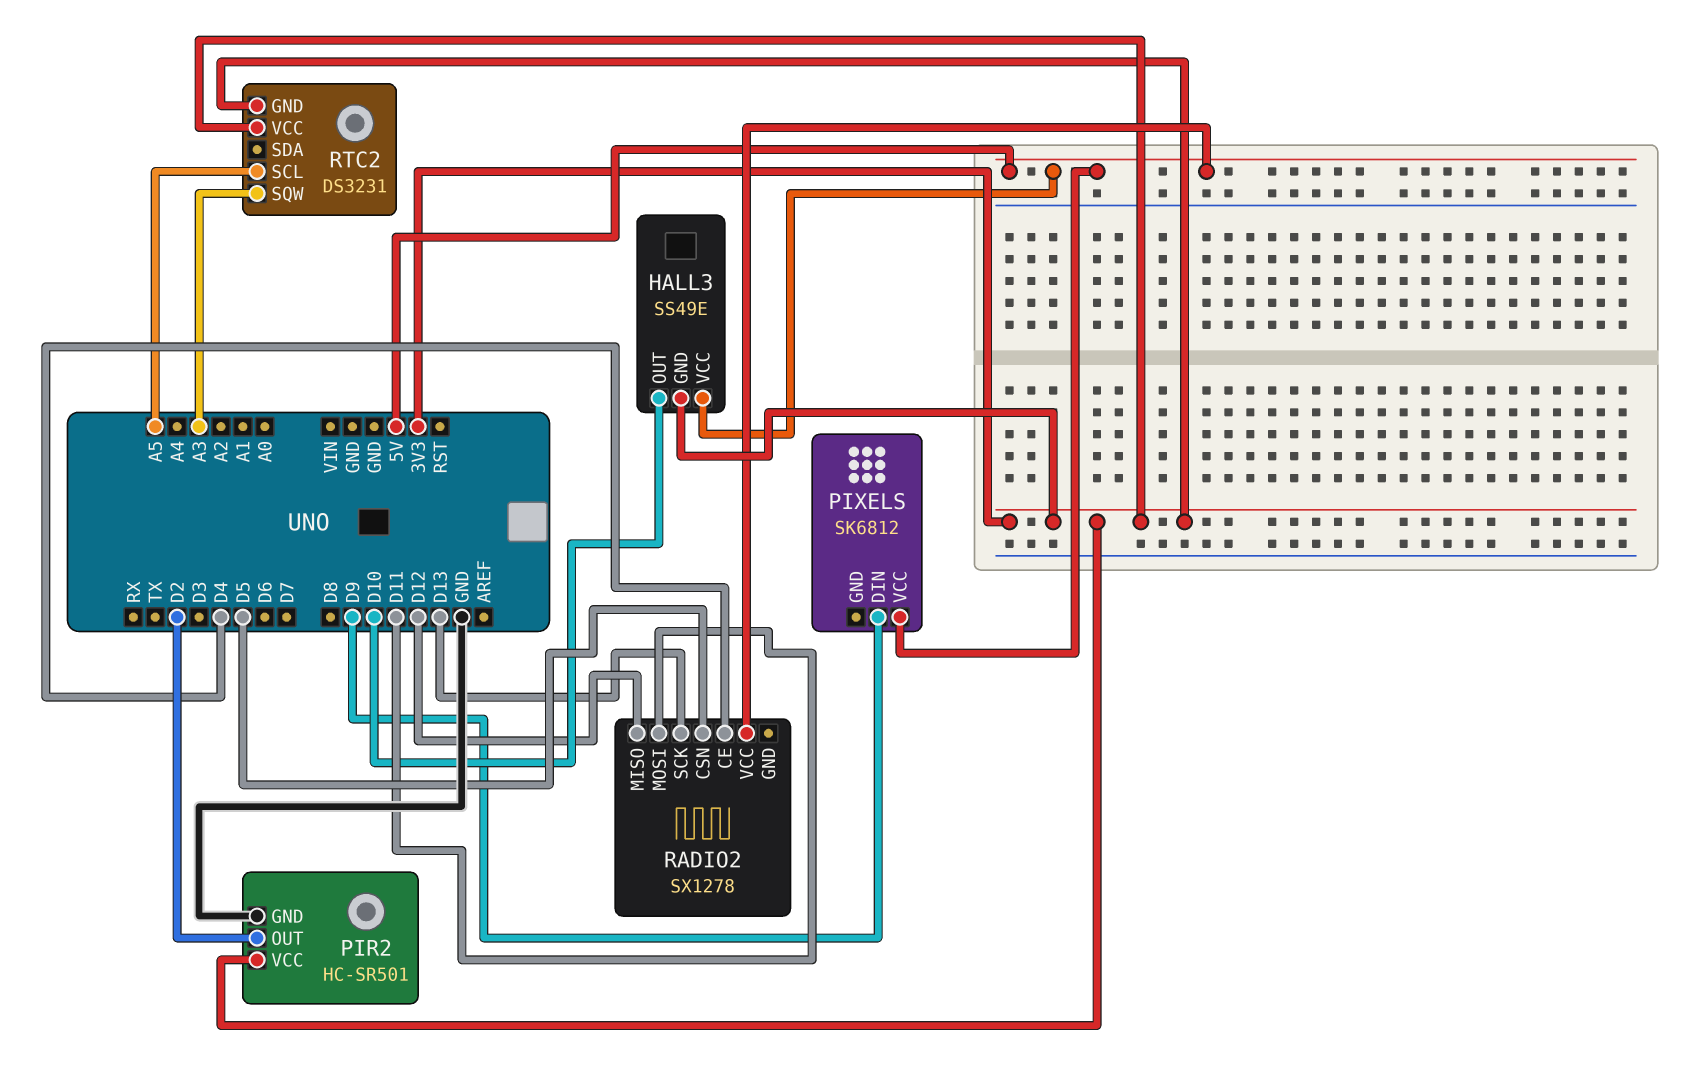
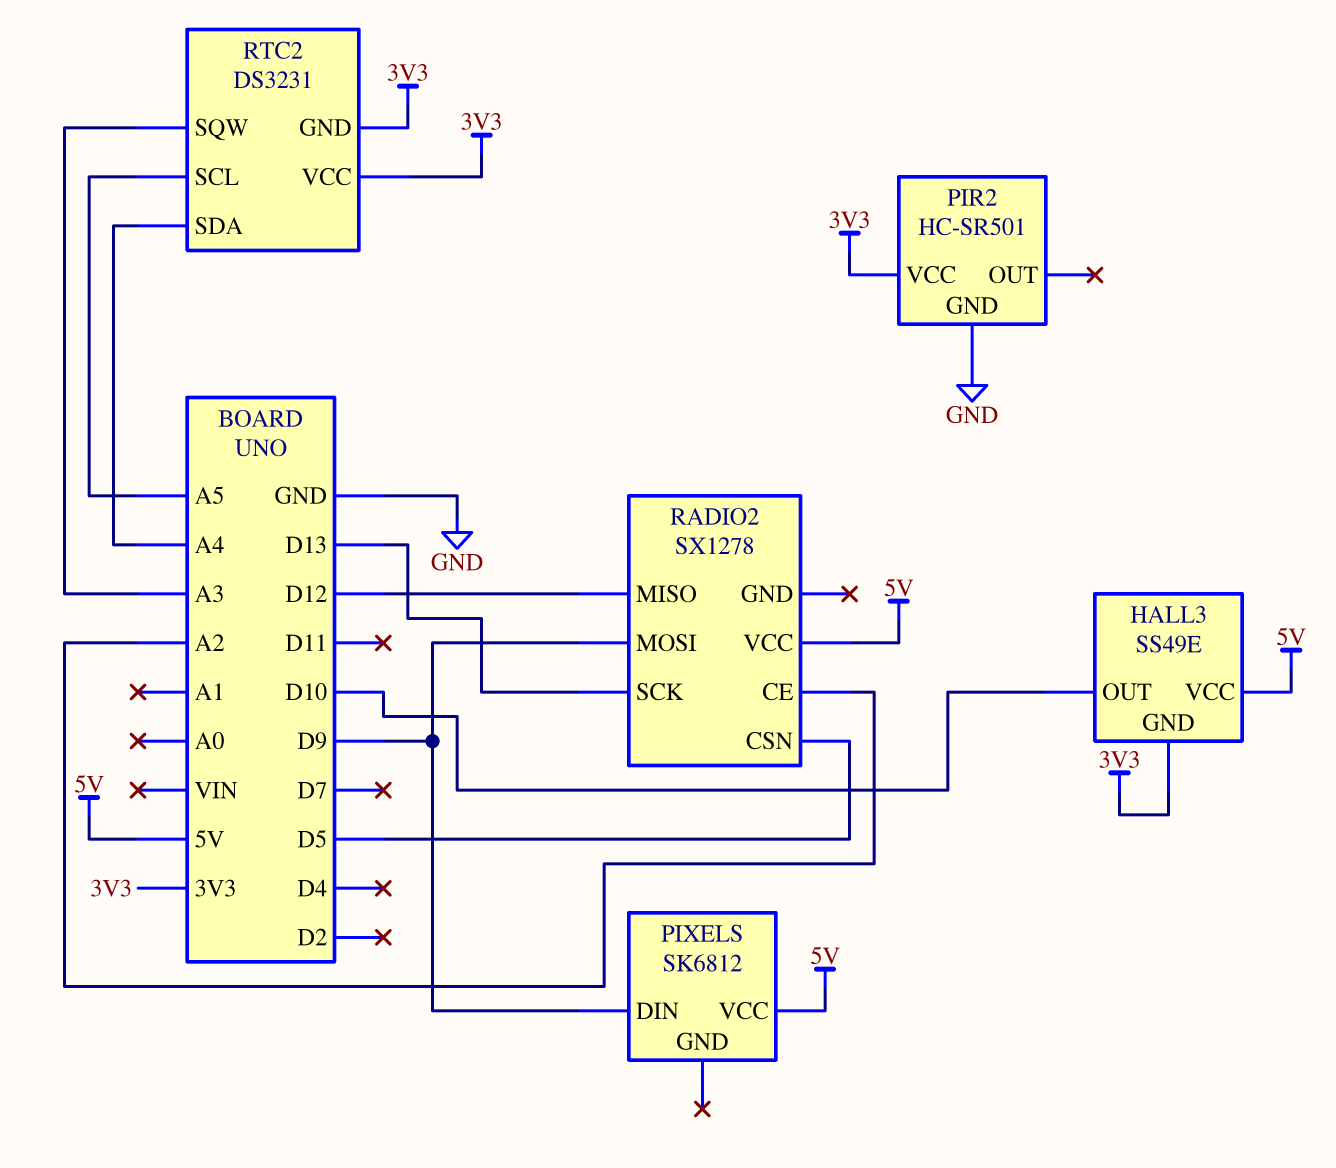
PIR2 pin OUT: D2 -> none
RADIO2 pin CE: D4 -> A2
RADIO2 pin MOSI: D11 -> D9
RTC2 pin SDA: none -> A4

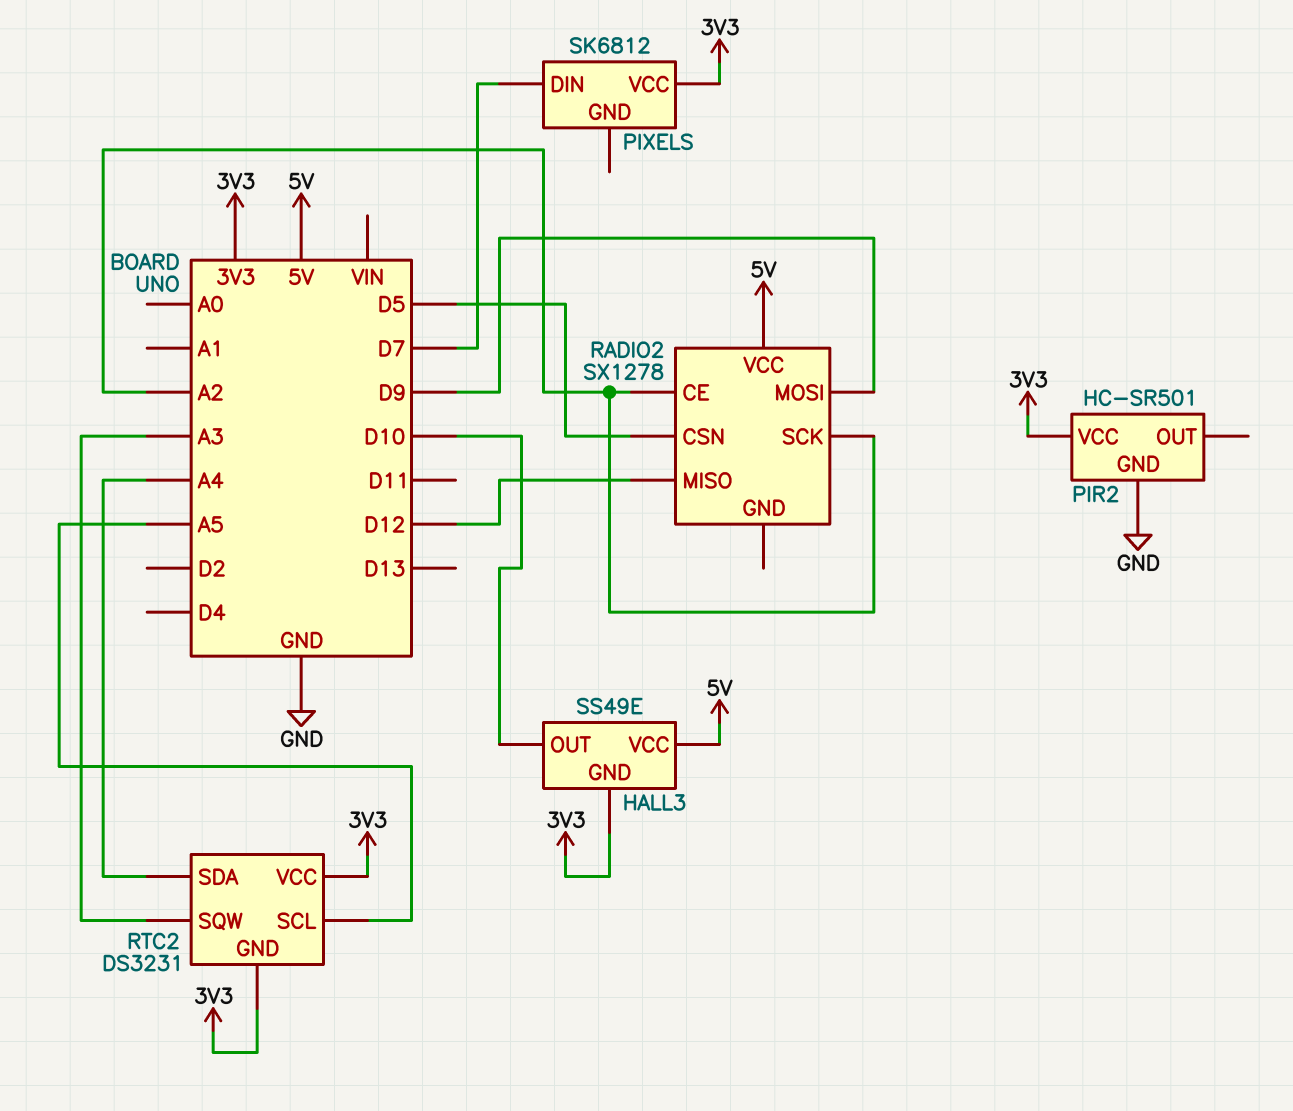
PIXELS pin DIN: D9 -> D7
PIXELS pin VCC: 5V -> 3V3
RADIO2 pin SCK: D13 -> A2

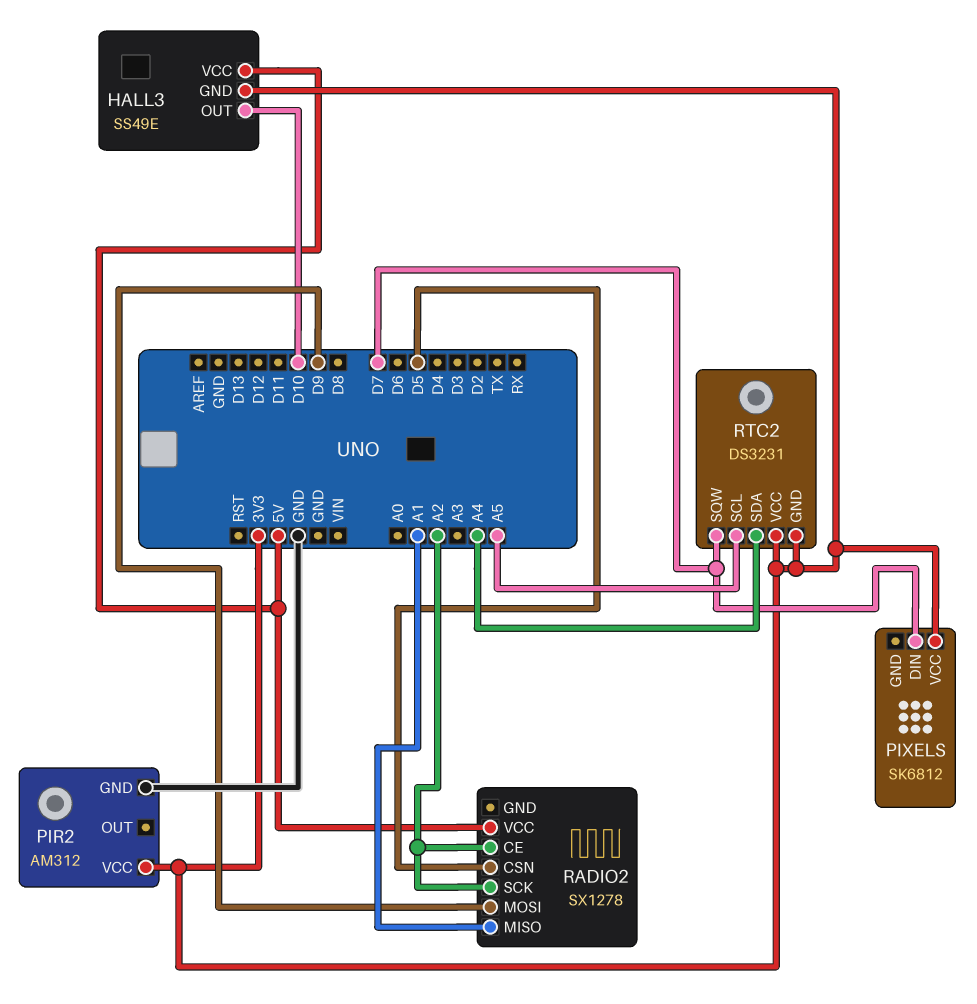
PIR2: HC-SR501 -> AM312
RADIO2 pin MISO: D12 -> A1
RTC2 pin SQW: A3 -> D7

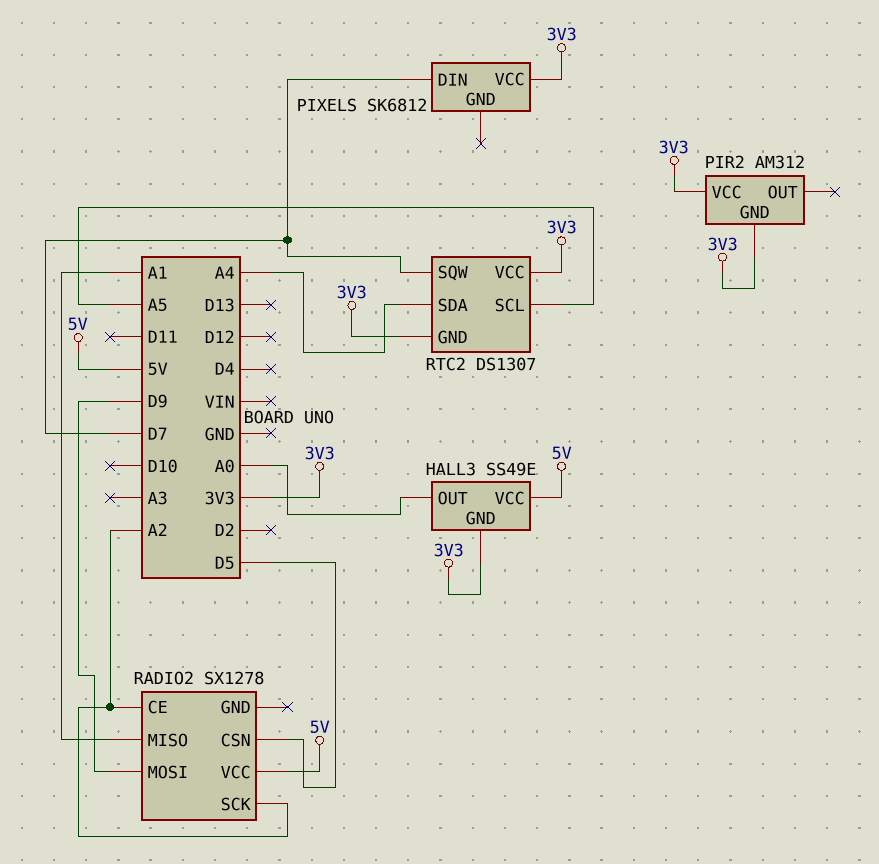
HALL3 pin OUT: D10 -> A0
PIR2 pin GND: GND -> 3V3
RTC2: DS3231 -> DS1307

